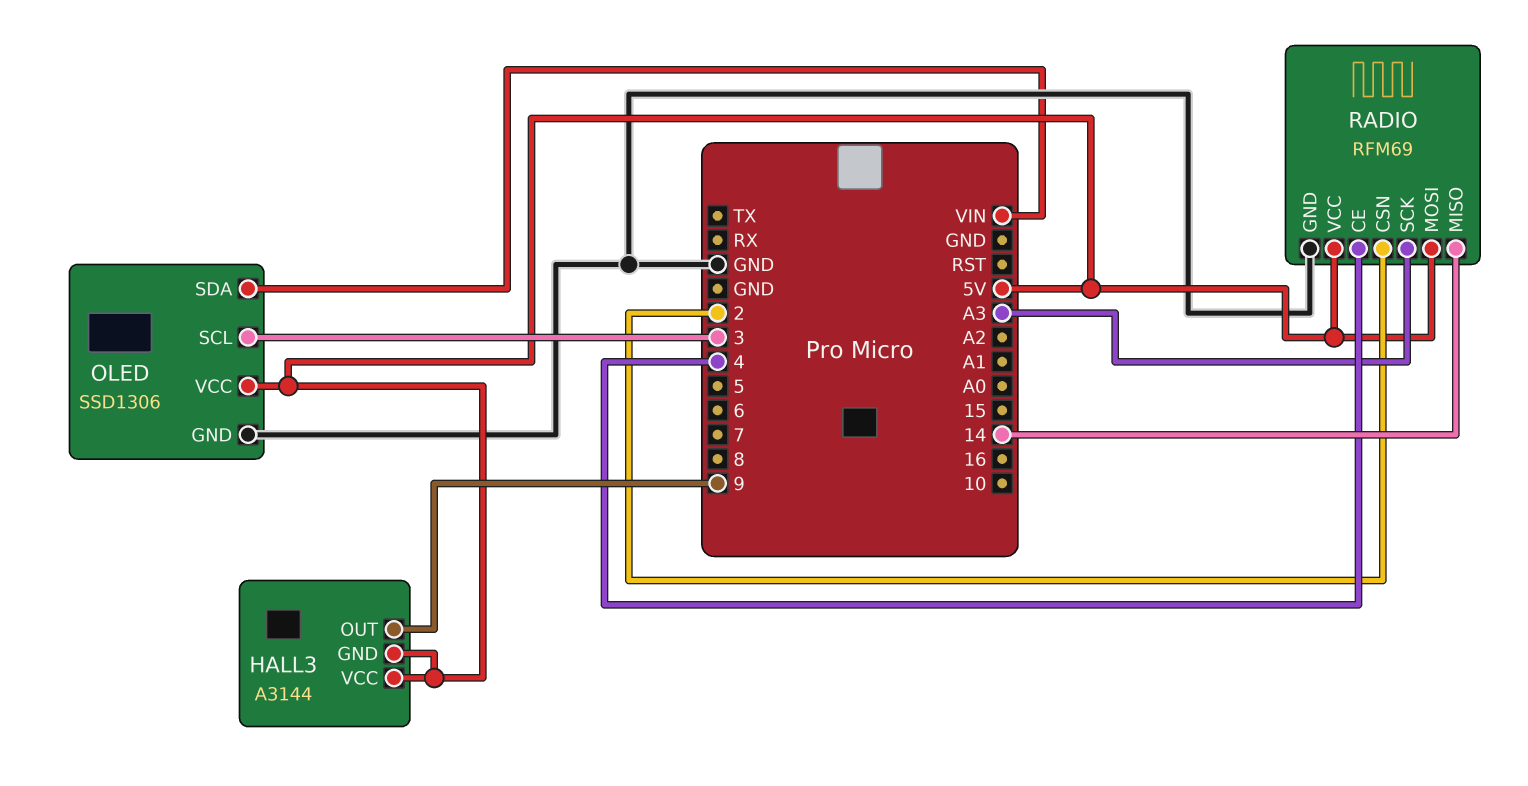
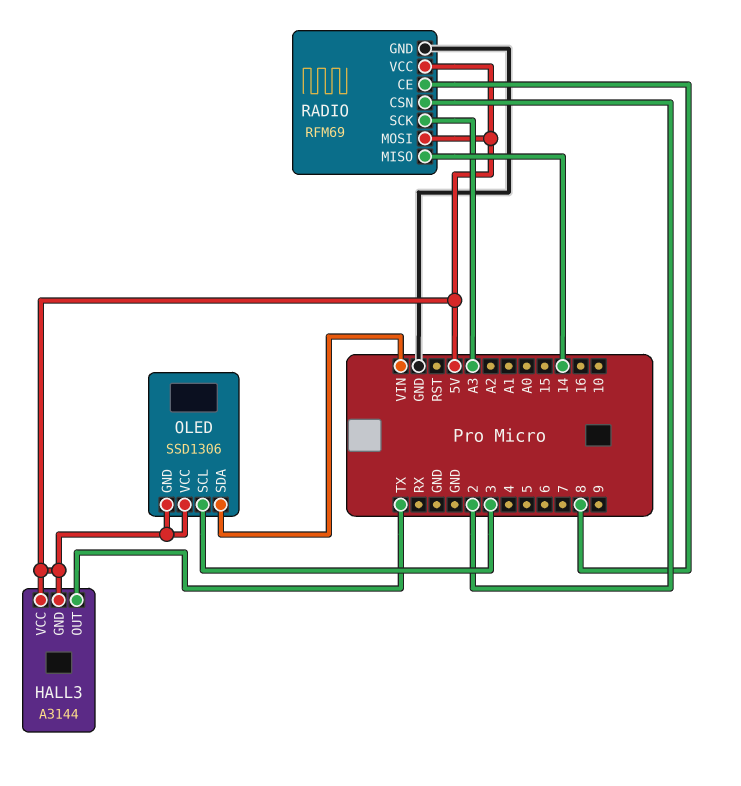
HALL3 pin OUT: 9 -> TX
OLED pin GND: GND -> 5V
RADIO pin CE: 4 -> 8

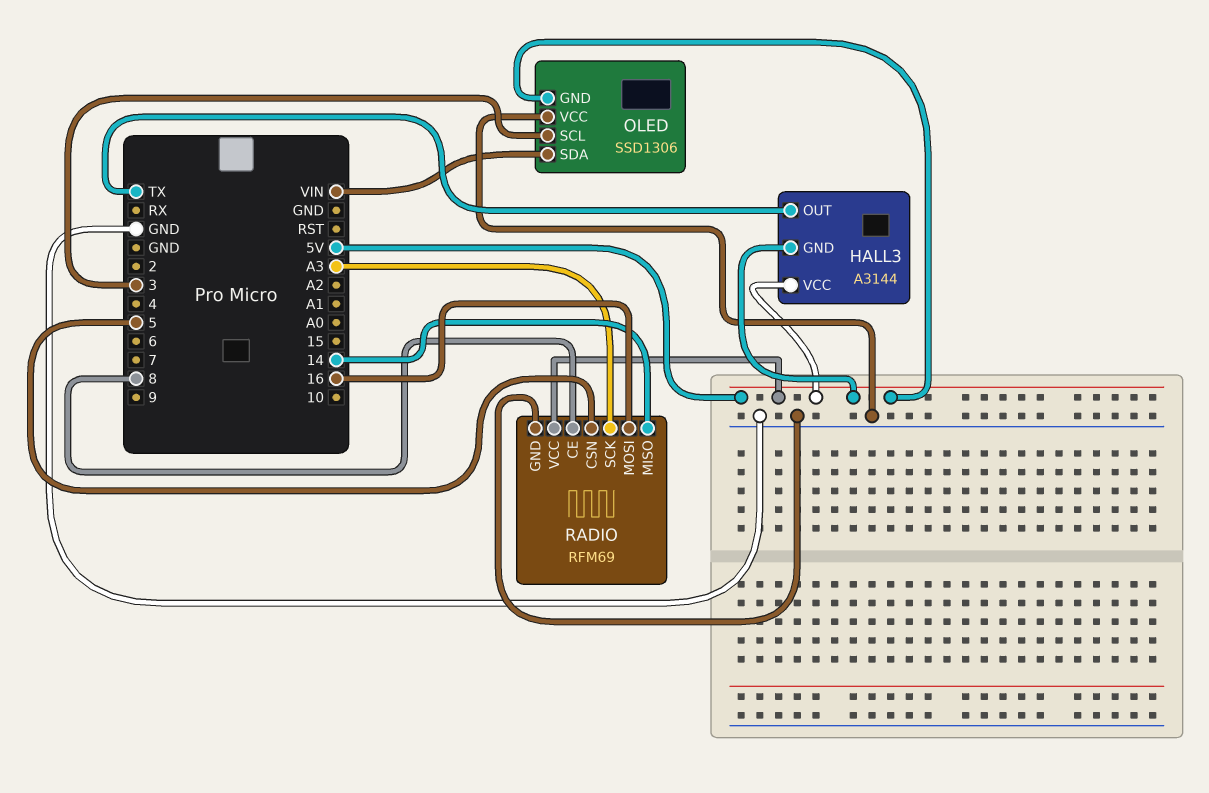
OLED pin VCC: 5V -> GND
RADIO pin CSN: 2 -> 5
RADIO pin MOSI: 5V -> 16

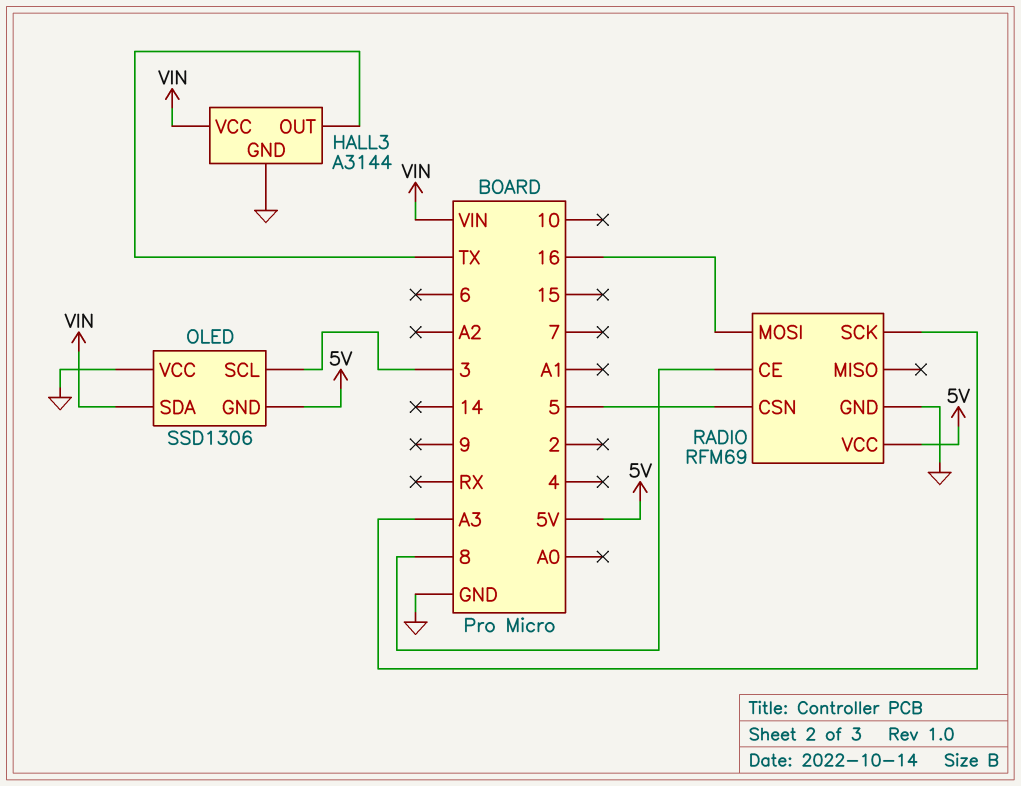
HALL3 pin GND: 5V -> GND
HALL3 pin VCC: 5V -> VIN
RADIO pin MISO: 14 -> none

